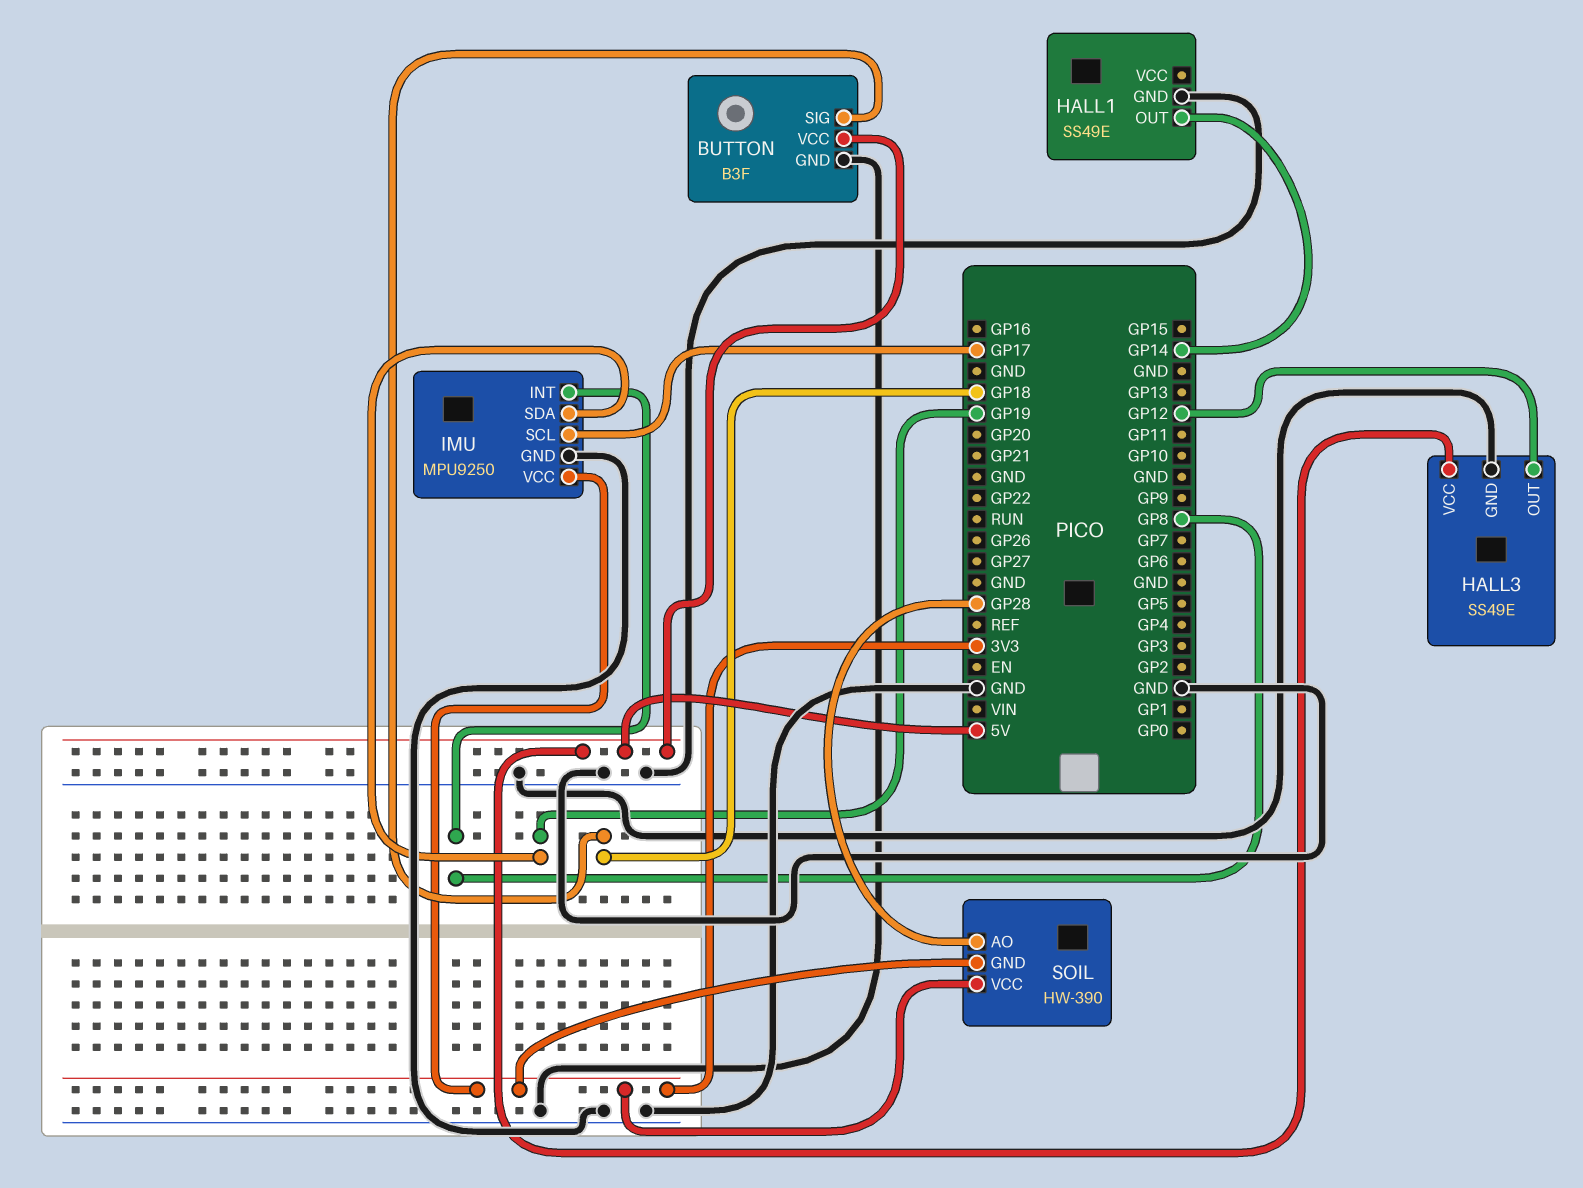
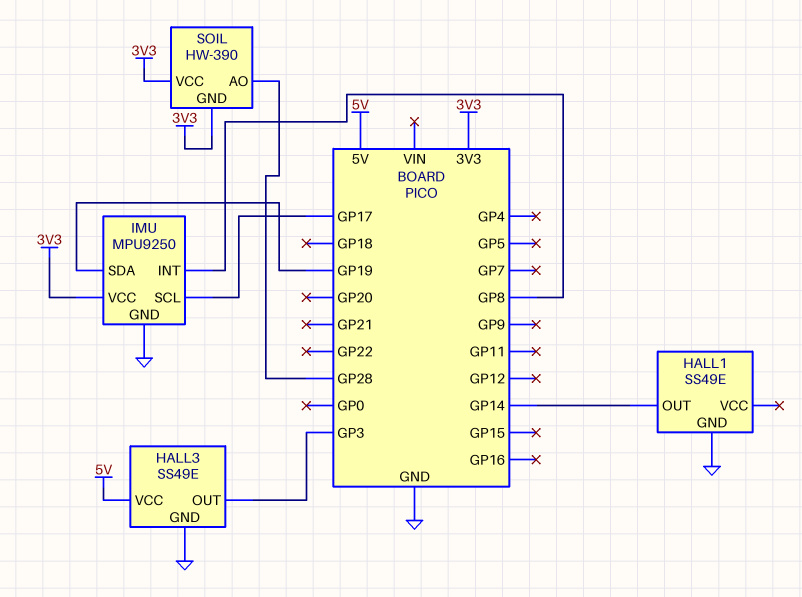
BUTTON: B3F -> none
BUTTON pin GND: GND -> none
BUTTON pin SIG: GP18 -> none
BUTTON pin VCC: 5V -> none
HALL3 pin OUT: GP12 -> GP3

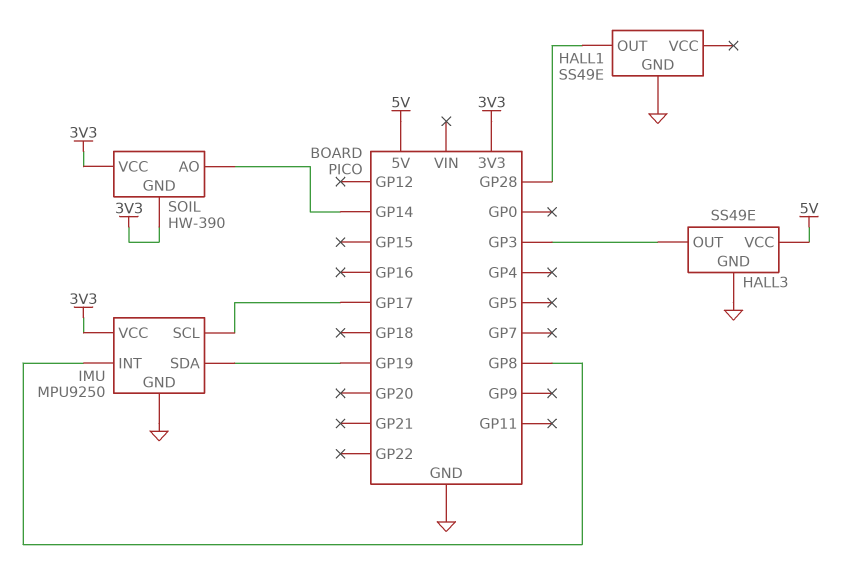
HALL1 pin OUT: GP14 -> GP28
SOIL pin AO: GP28 -> GP14

